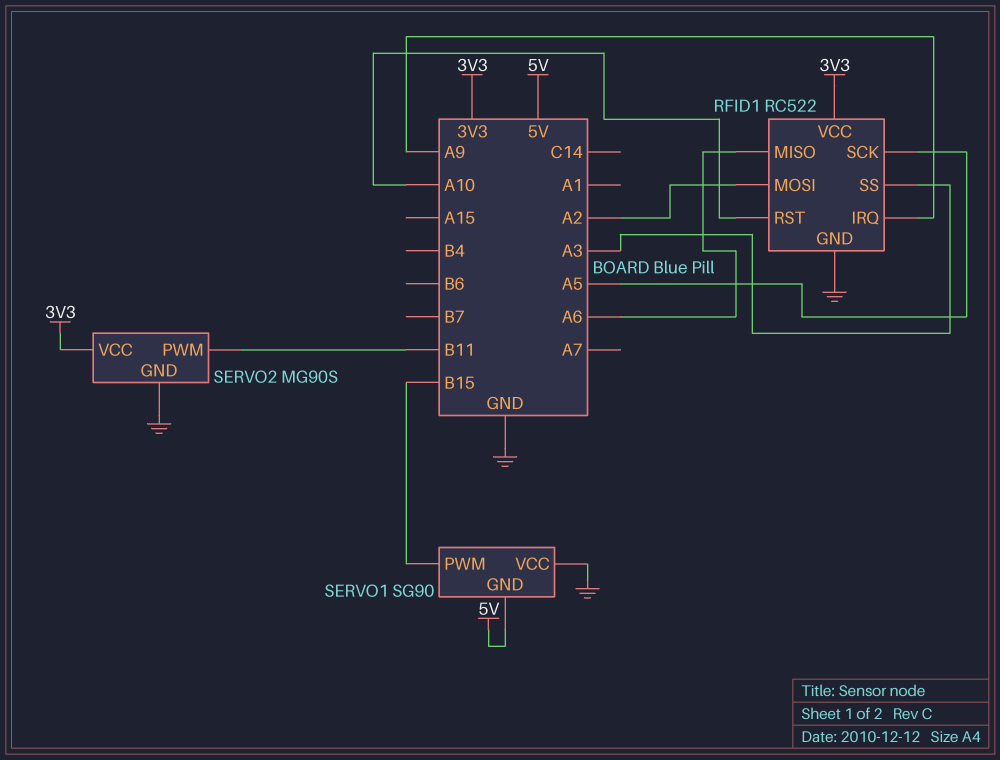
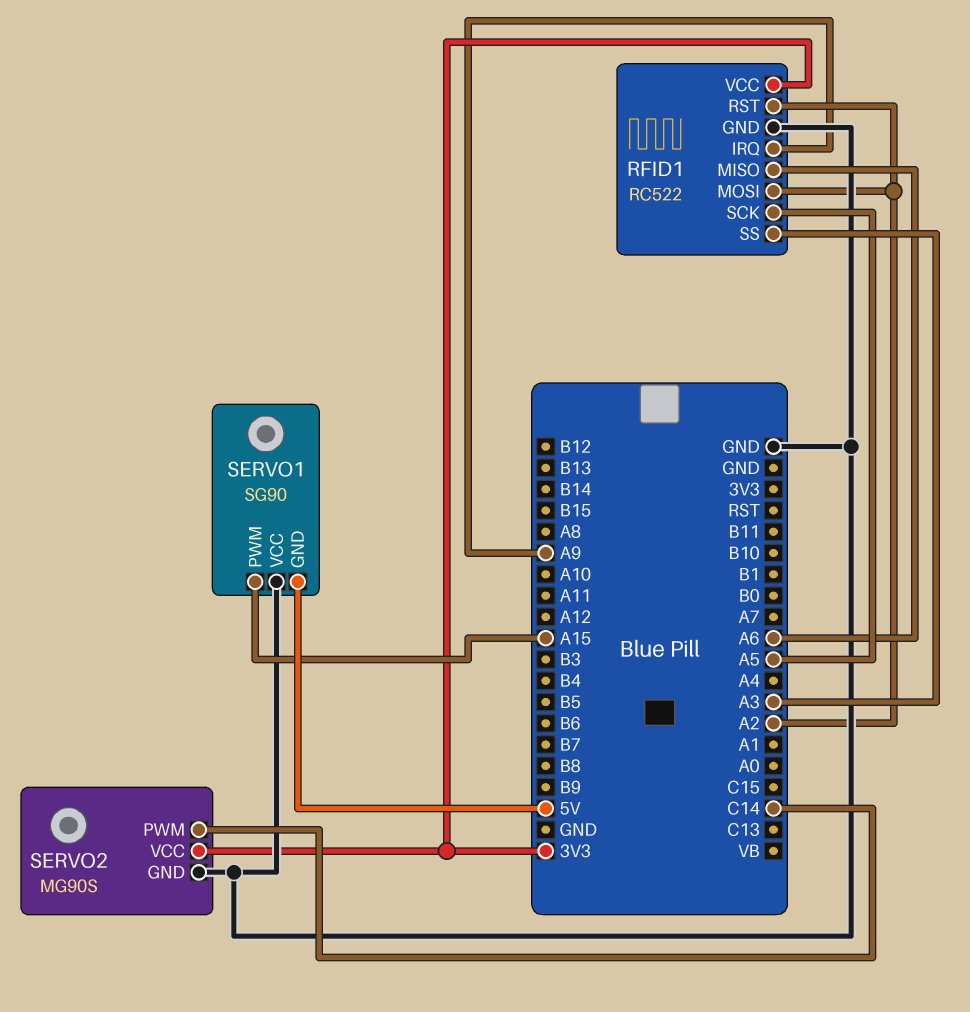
RFID1 pin RST: A10 -> A2
SERVO1 pin PWM: B15 -> A15
SERVO2 pin PWM: B11 -> C14

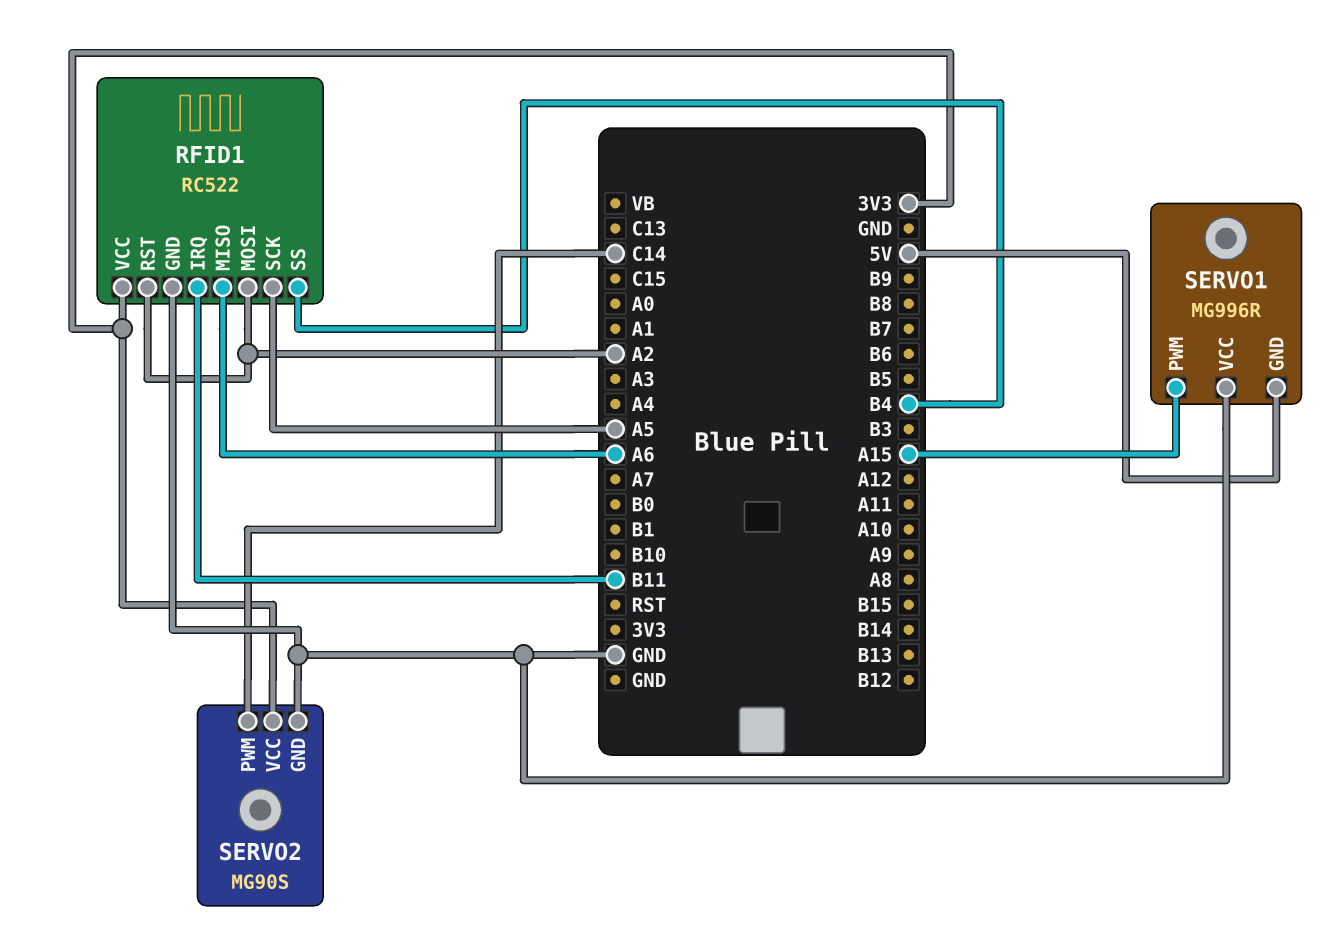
RFID1 pin IRQ: A9 -> B11
RFID1 pin SS: A3 -> B4
SERVO1: SG90 -> MG996R

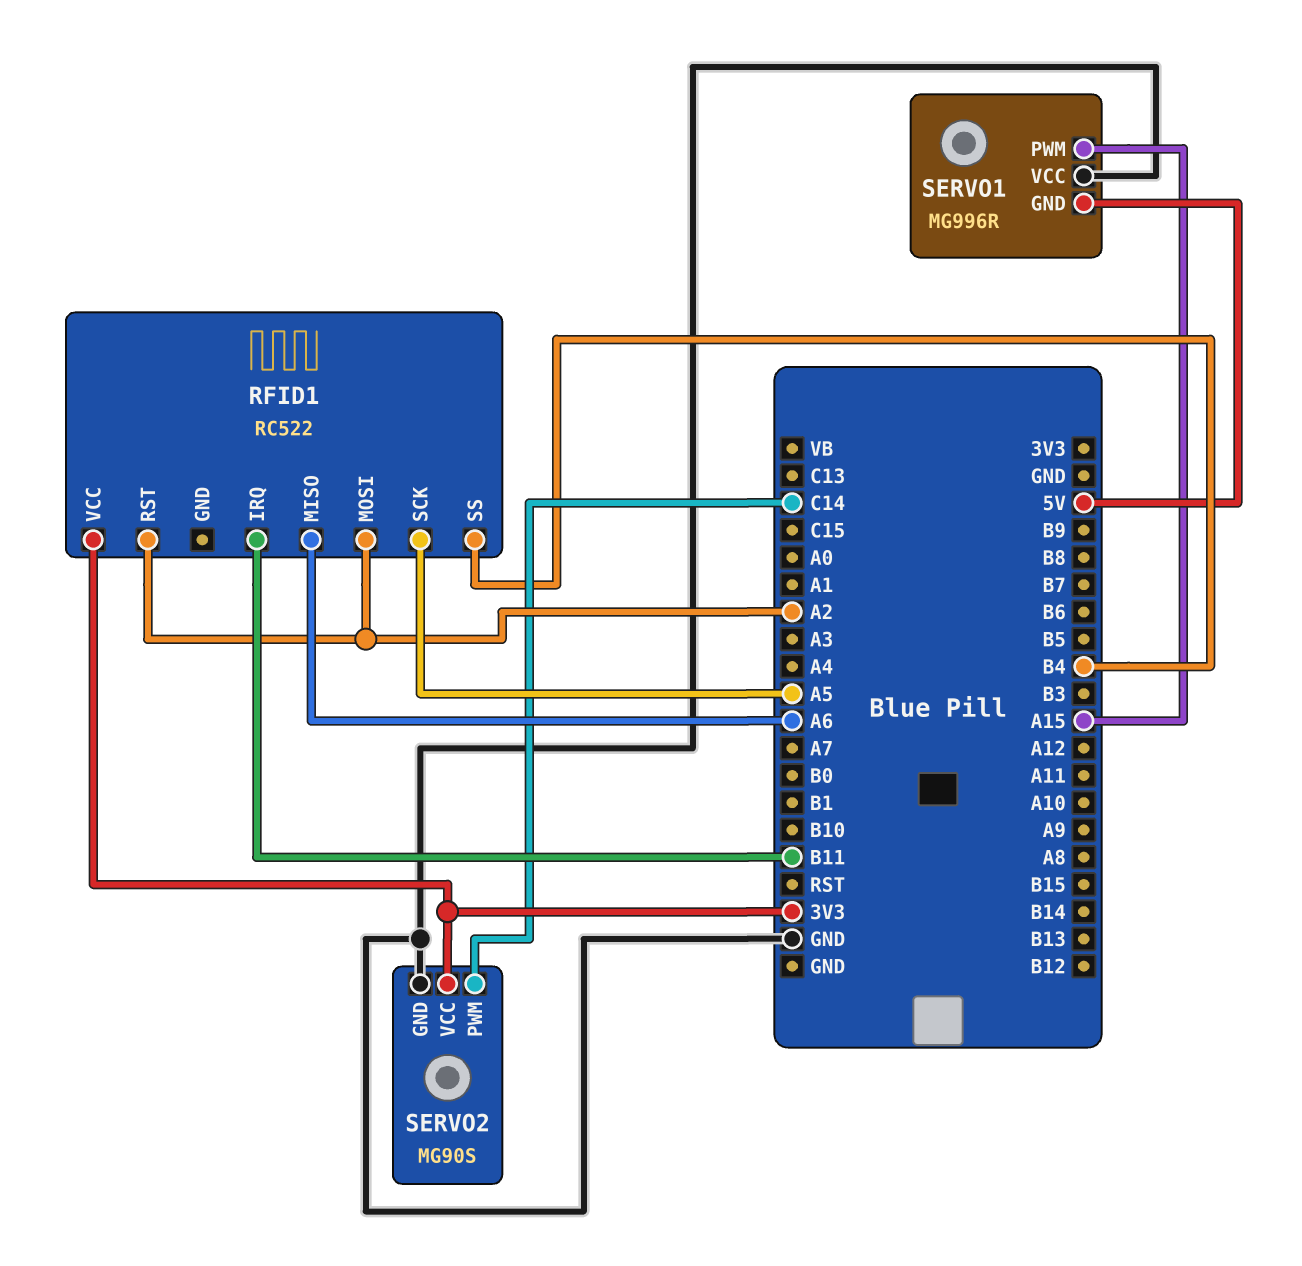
RFID1 pin GND: GND -> none

